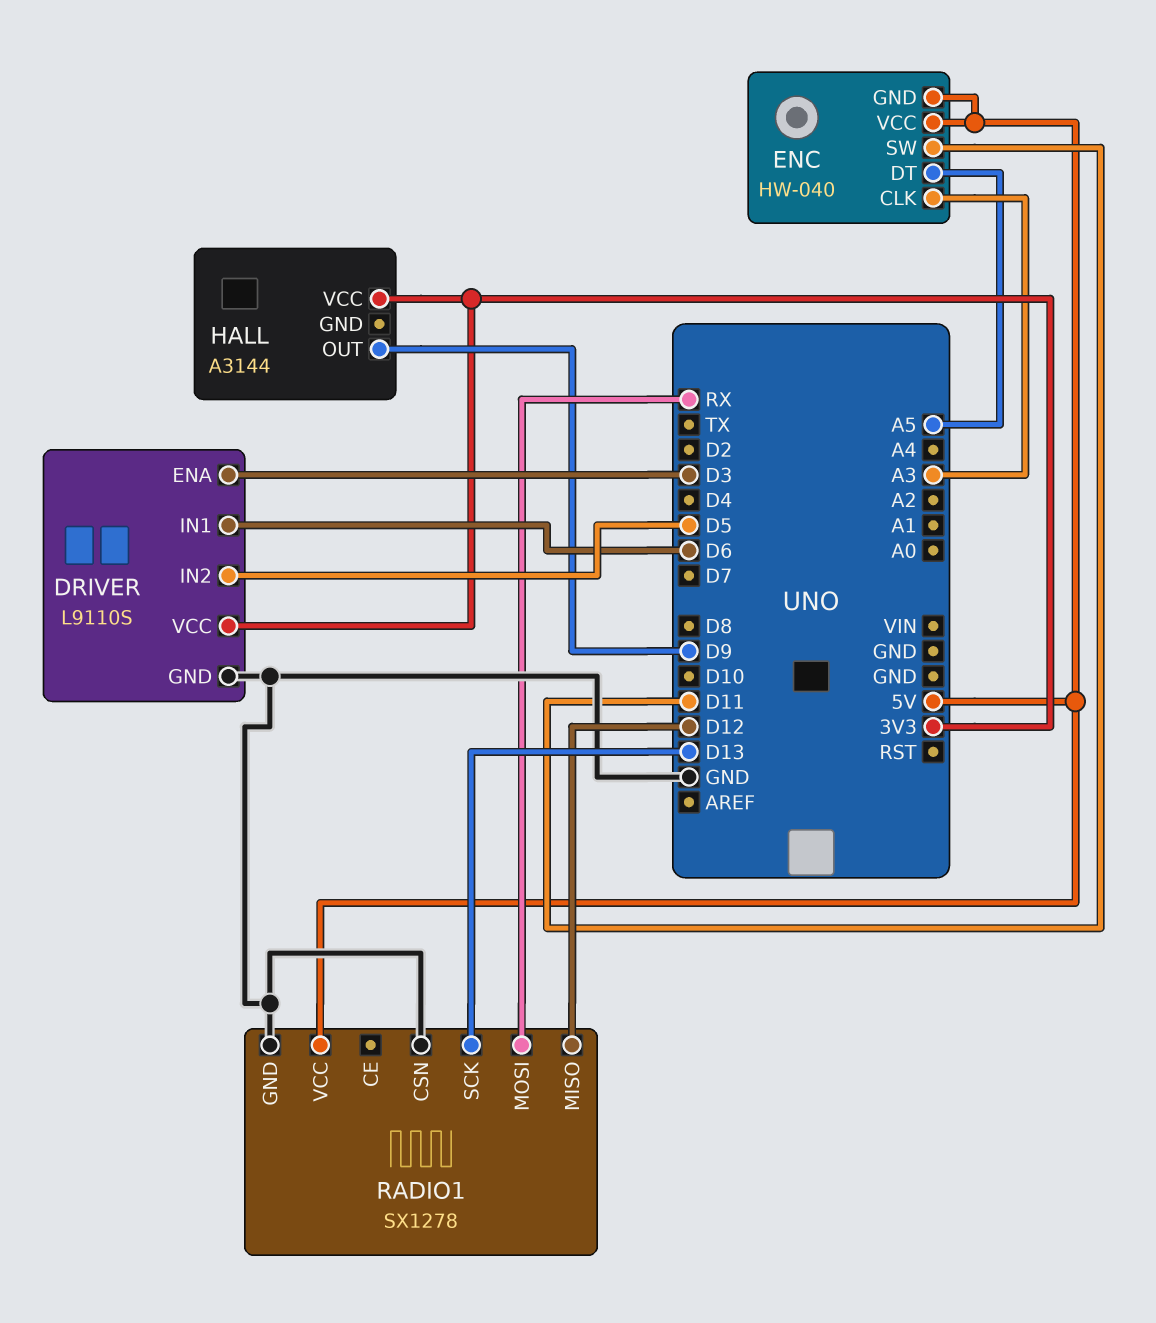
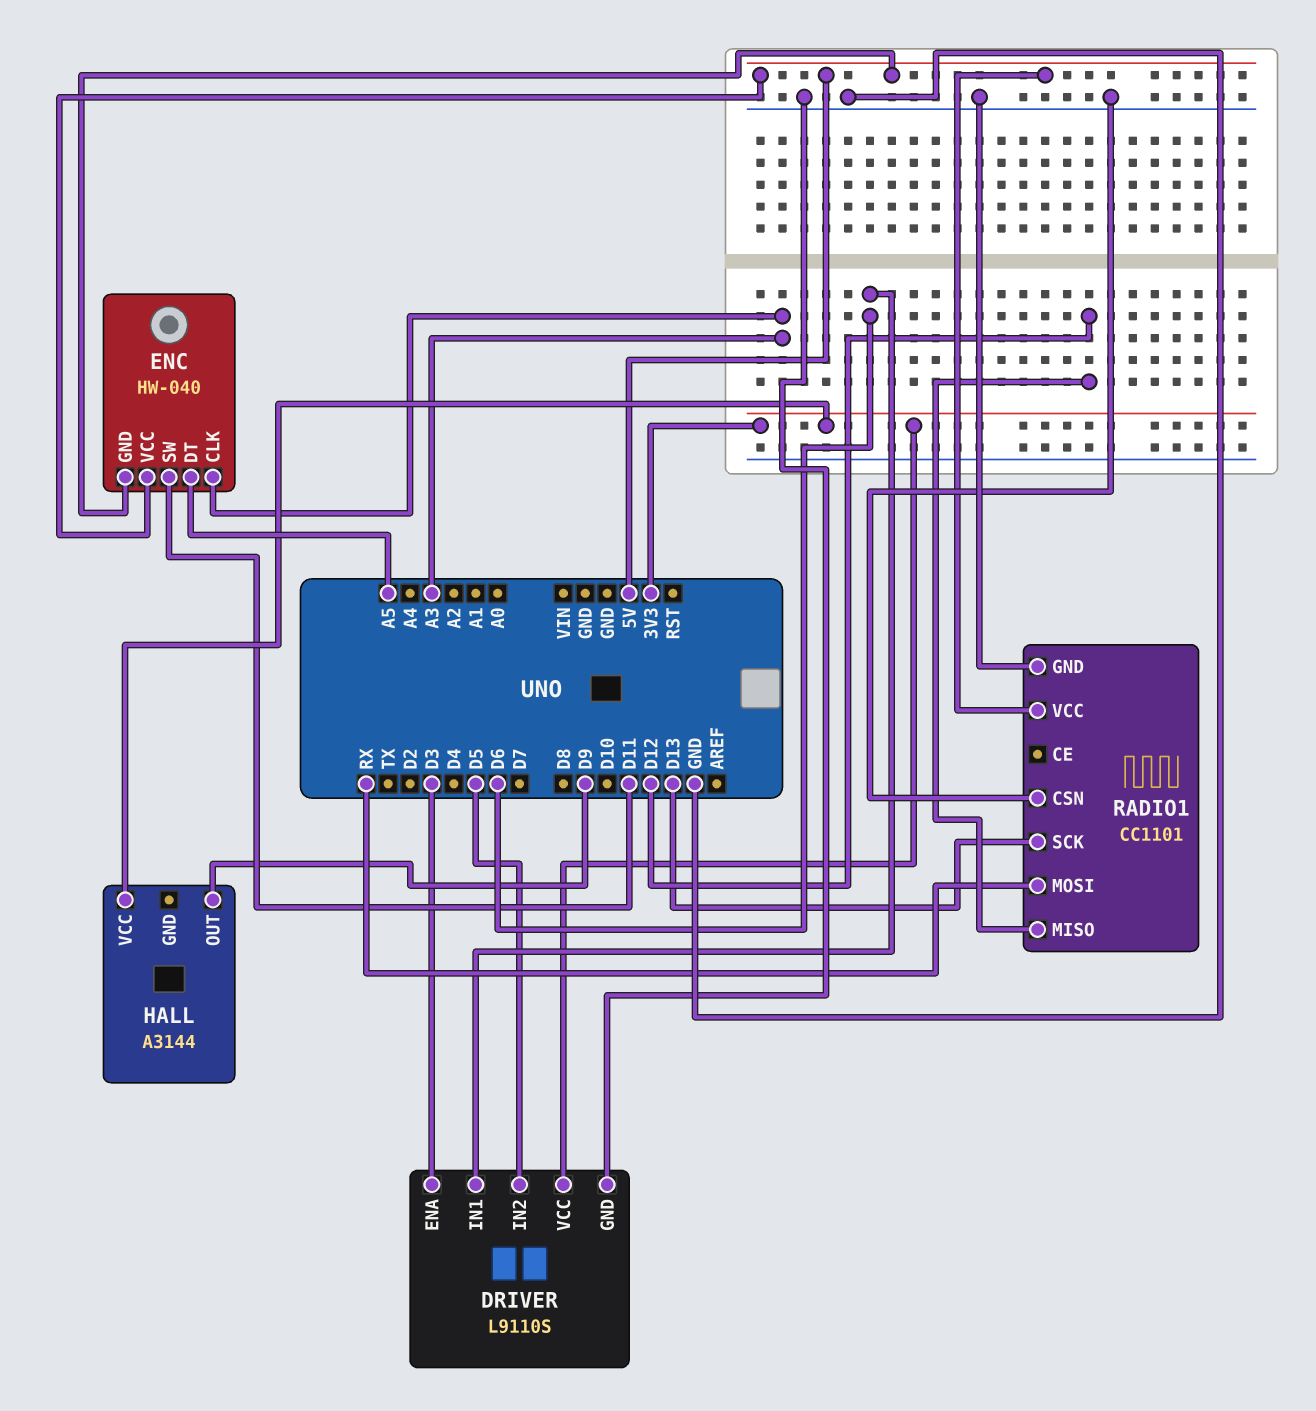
RADIO1: SX1278 -> CC1101

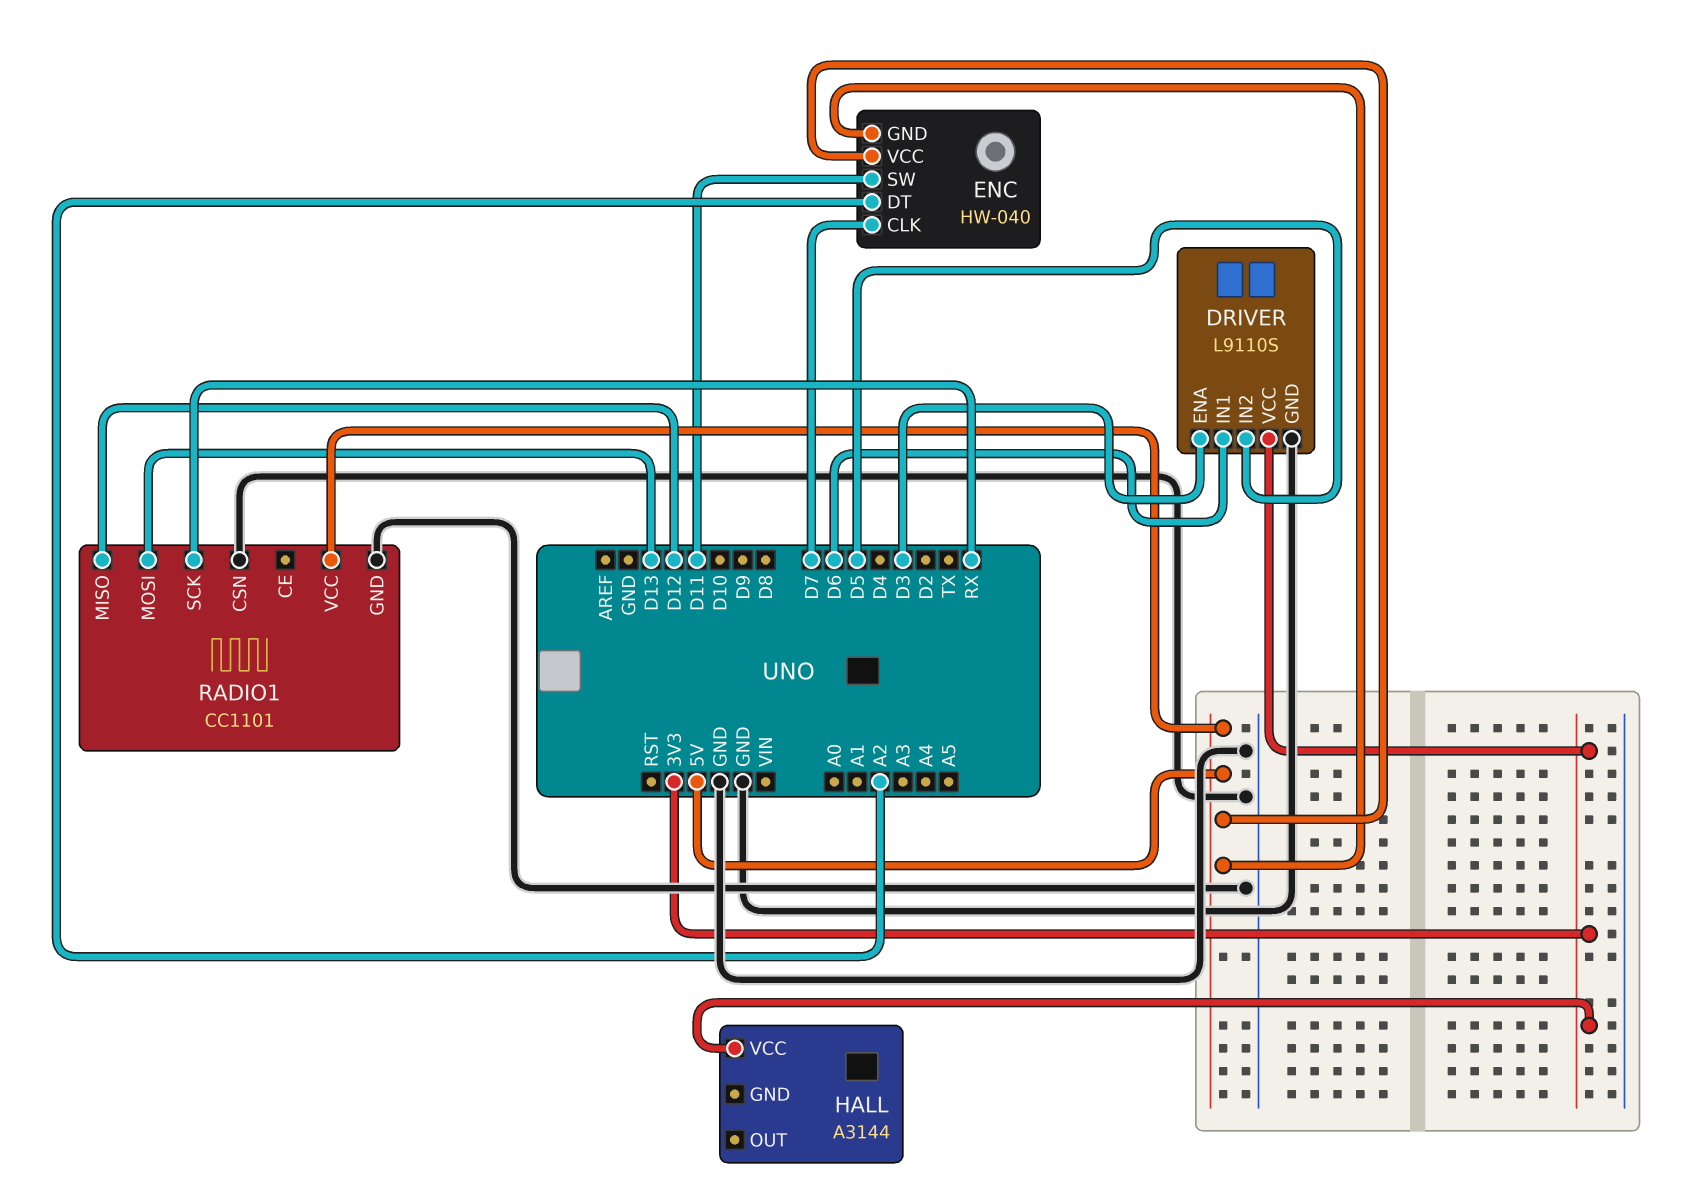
ENC pin CLK: A3 -> D7
ENC pin DT: A5 -> A2
HALL pin OUT: D9 -> none
RADIO1 pin MOSI: RX -> D13
RADIO1 pin SCK: D13 -> RX

